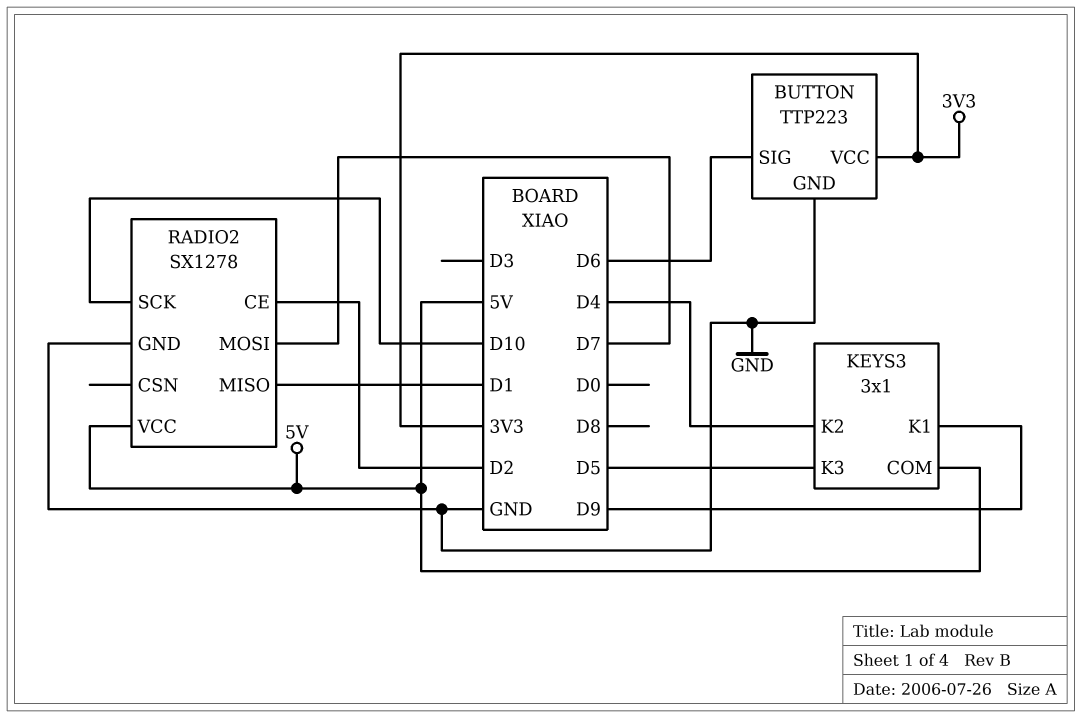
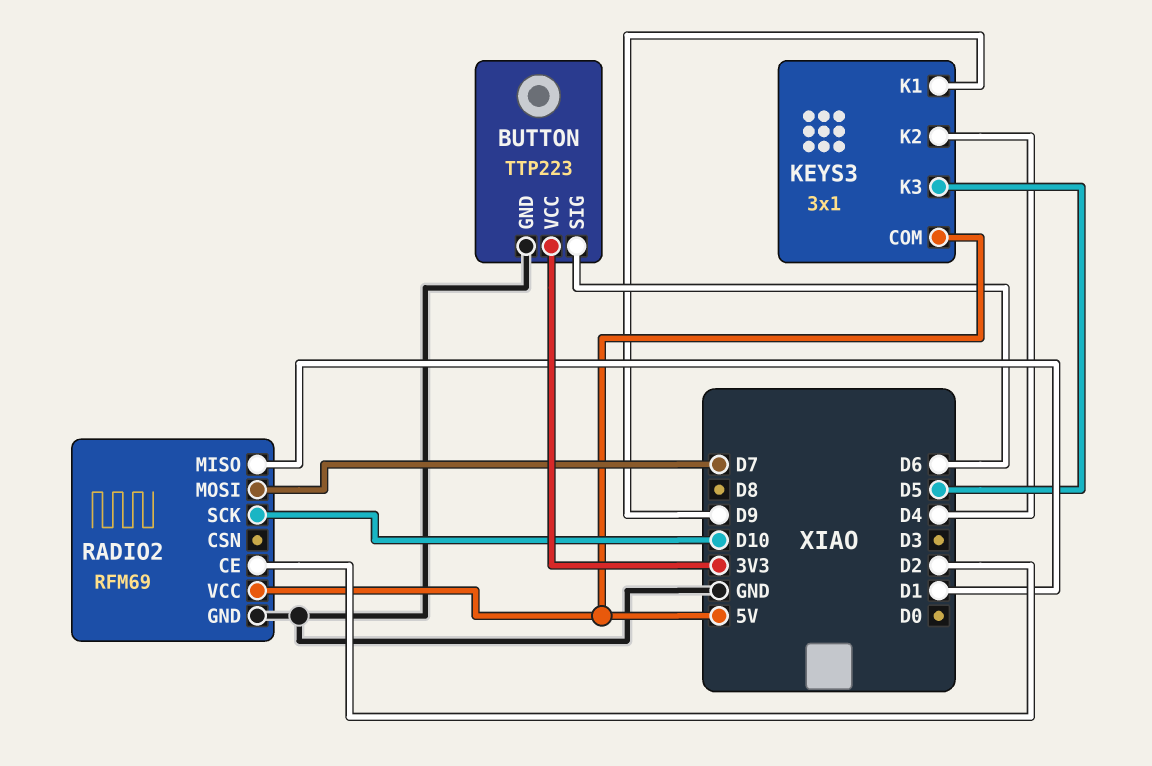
RADIO2: SX1278 -> RFM69

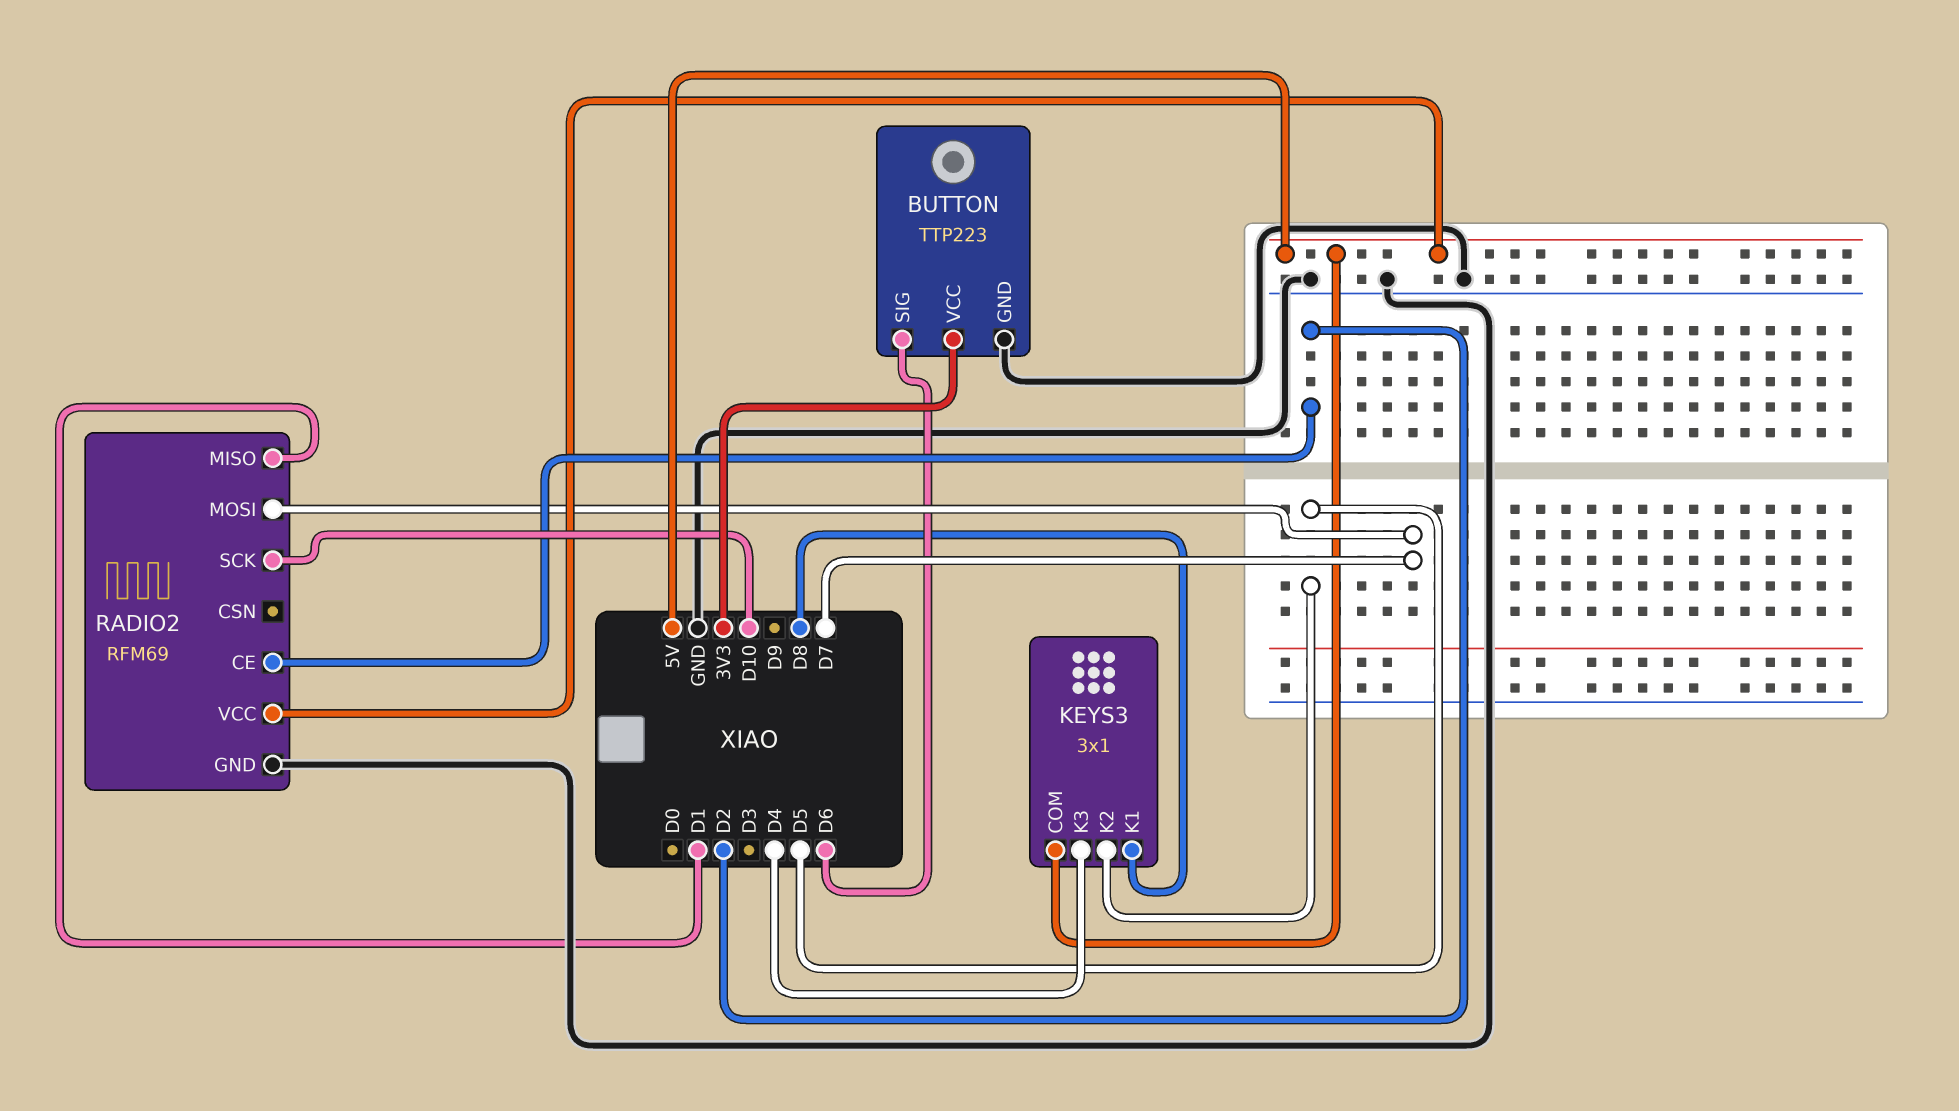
KEYS3 pin K1: D9 -> D8
KEYS3 pin K2: D4 -> D5
KEYS3 pin K3: D5 -> D4

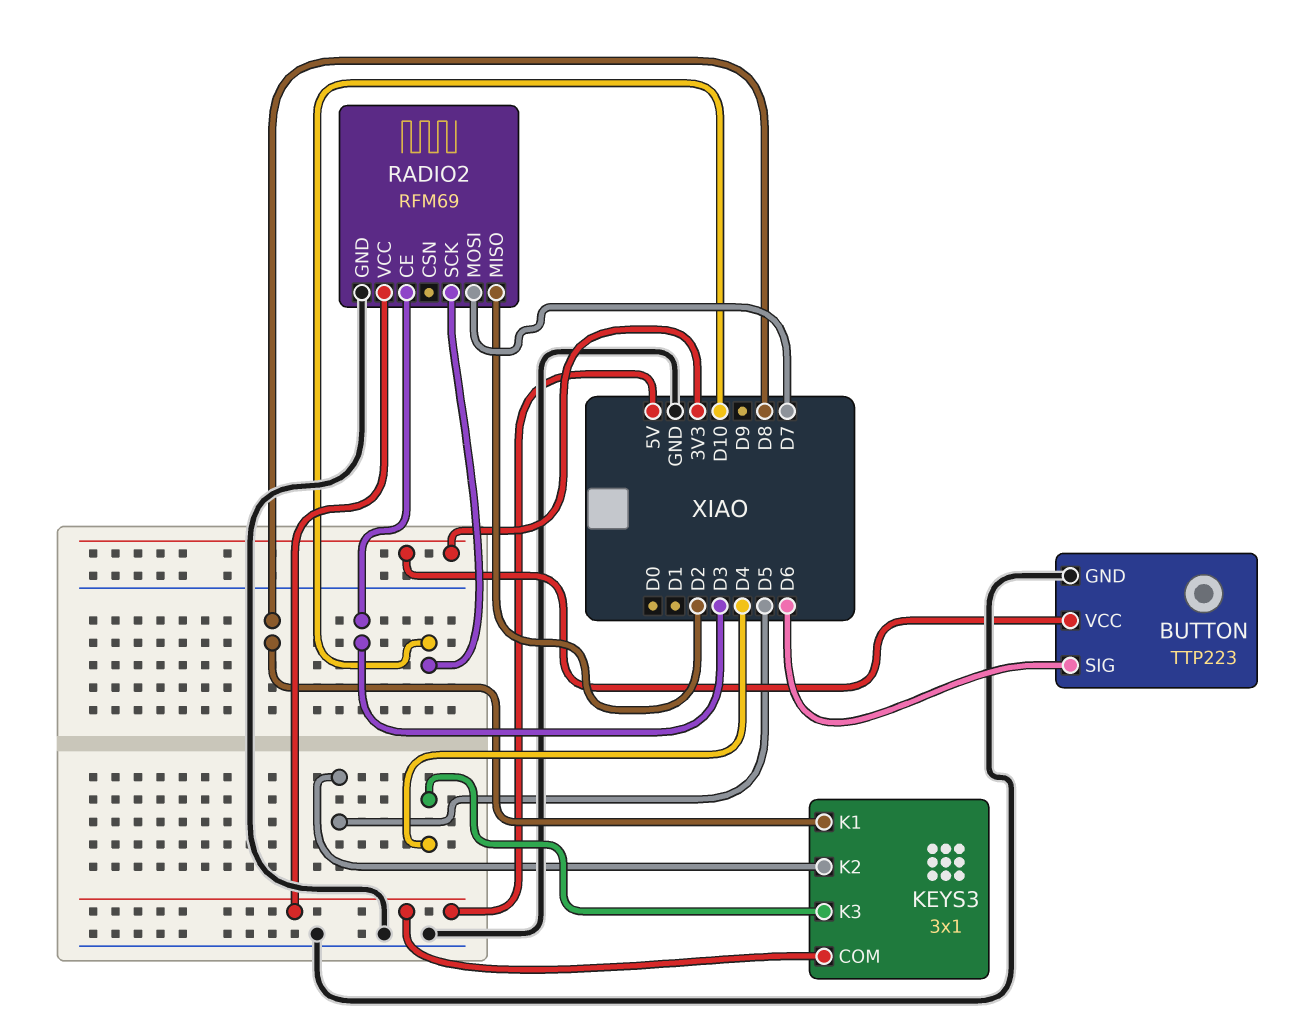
RADIO2 pin CE: D2 -> D3
RADIO2 pin MISO: D1 -> D2

